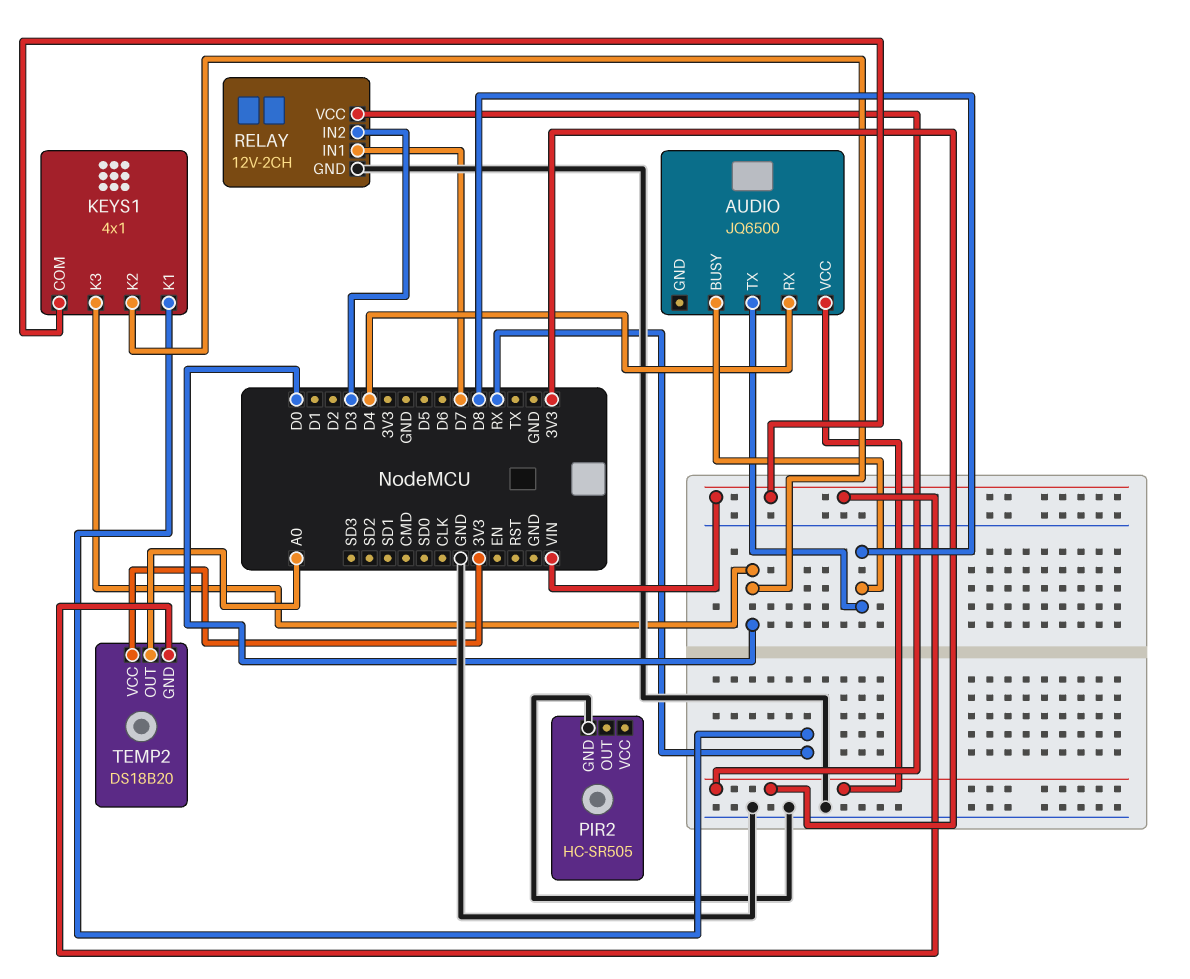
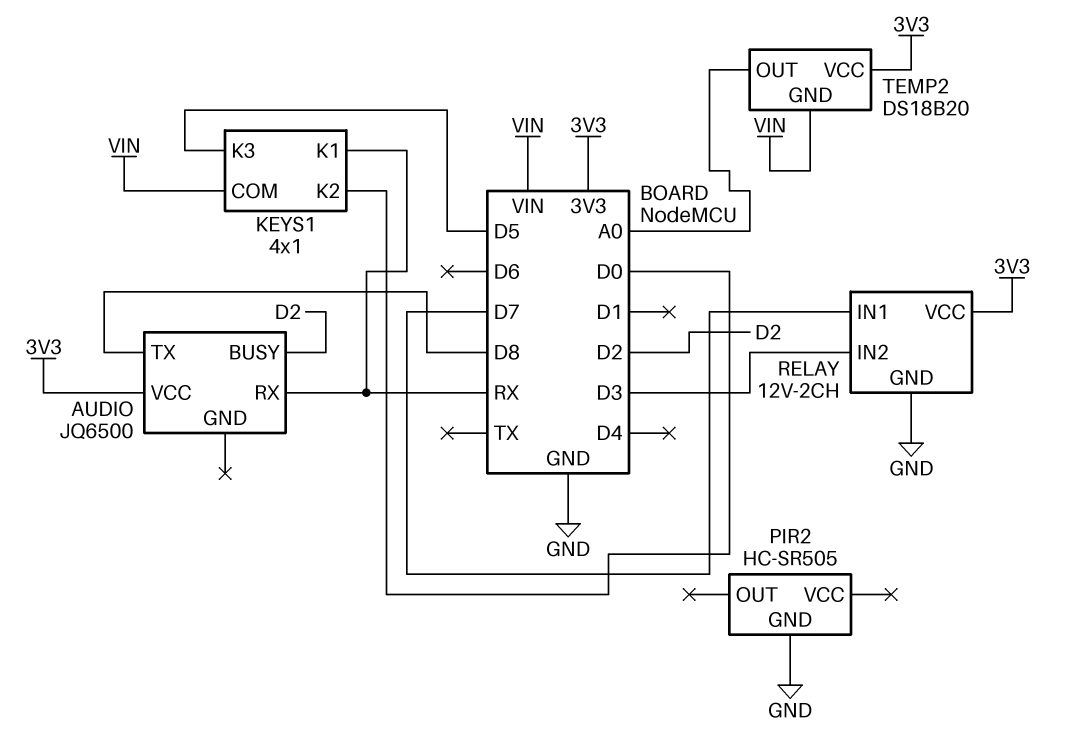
AUDIO pin BUSY: D8 -> D2
AUDIO pin RX: D4 -> RX
KEYS1 pin K3: D0 -> D5

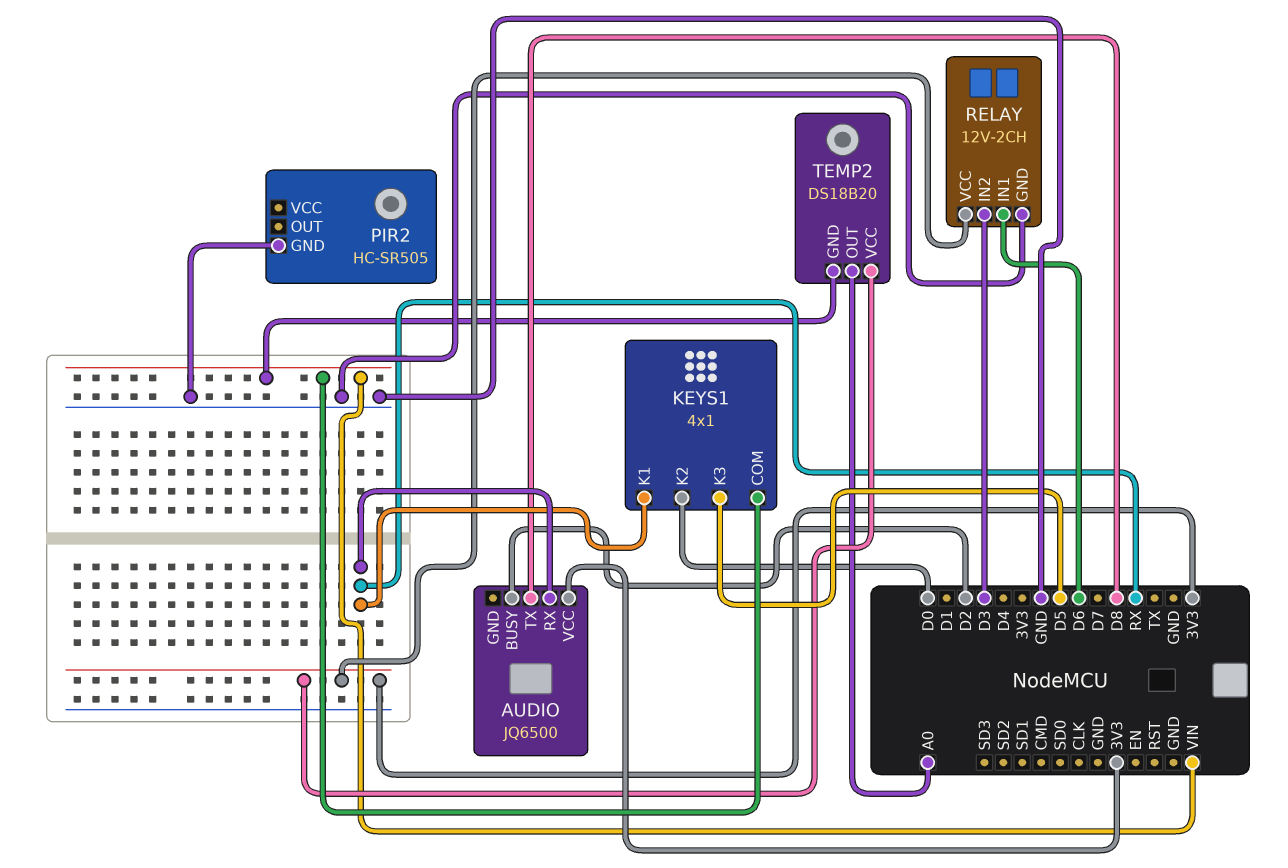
RELAY pin IN1: D7 -> D6

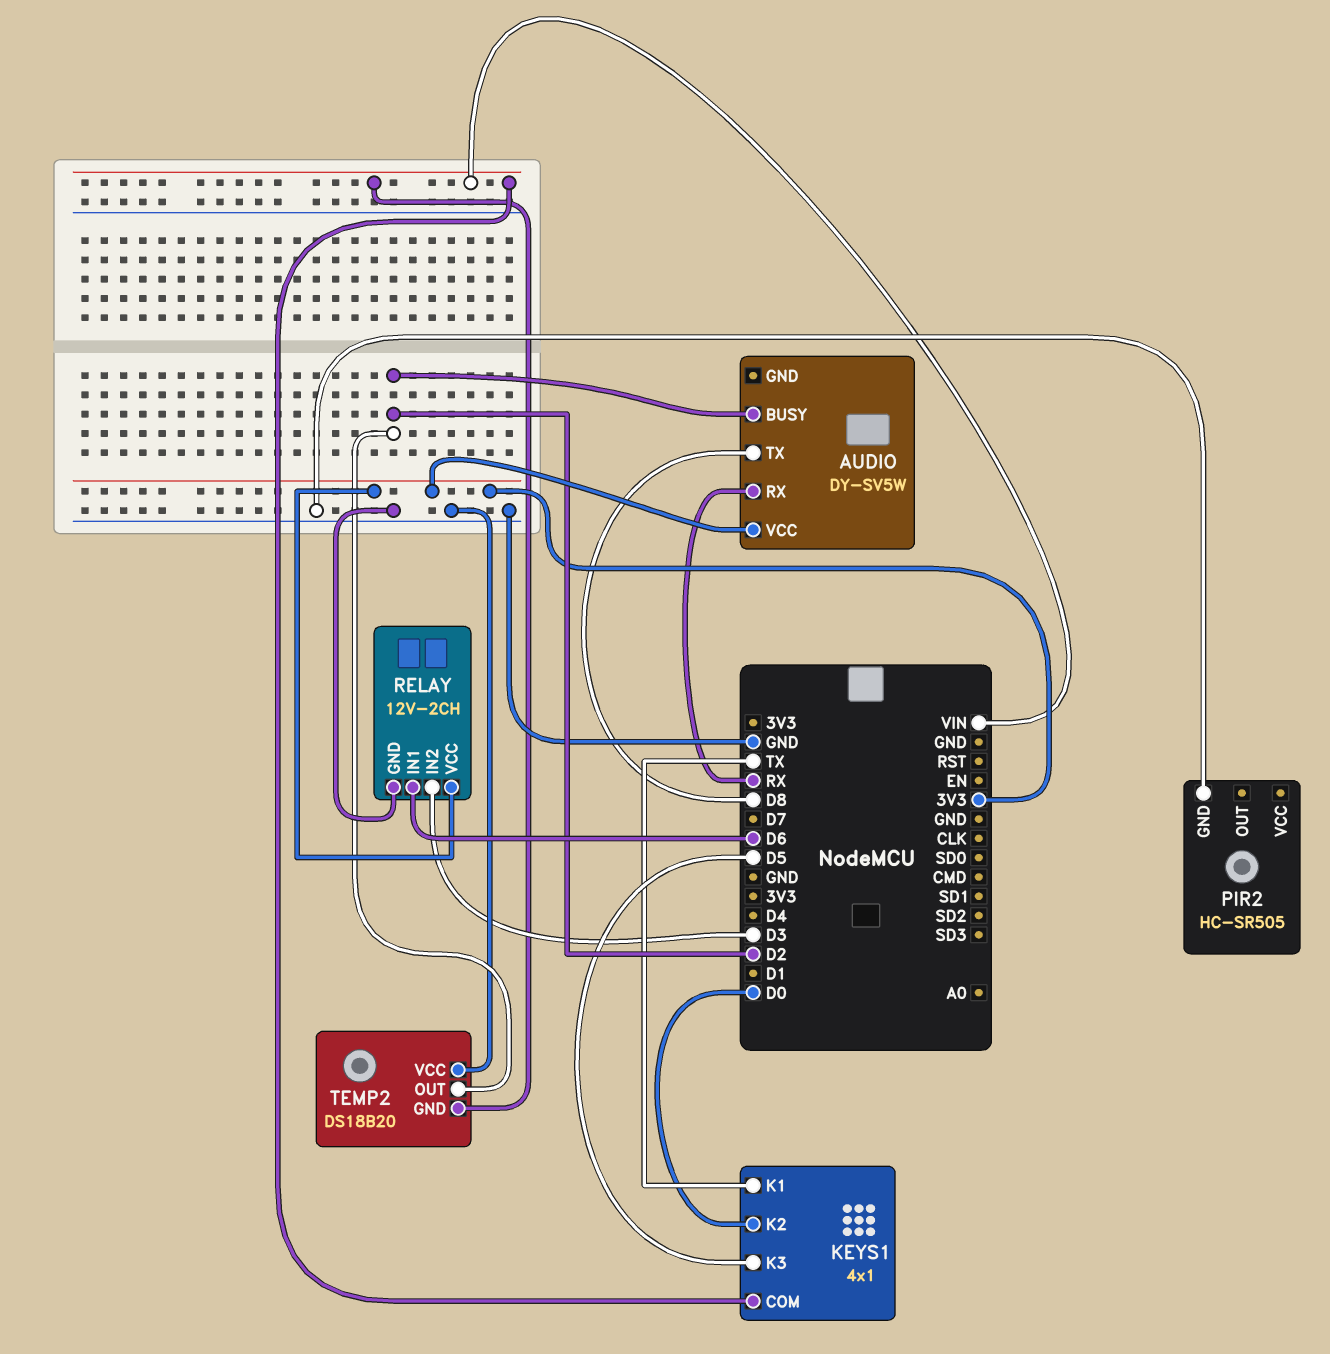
AUDIO: JQ6500 -> DY-SV5W
KEYS1 pin K1: RX -> TX
TEMP2 pin OUT: A0 -> D2
TEMP2 pin VCC: 3V3 -> GND

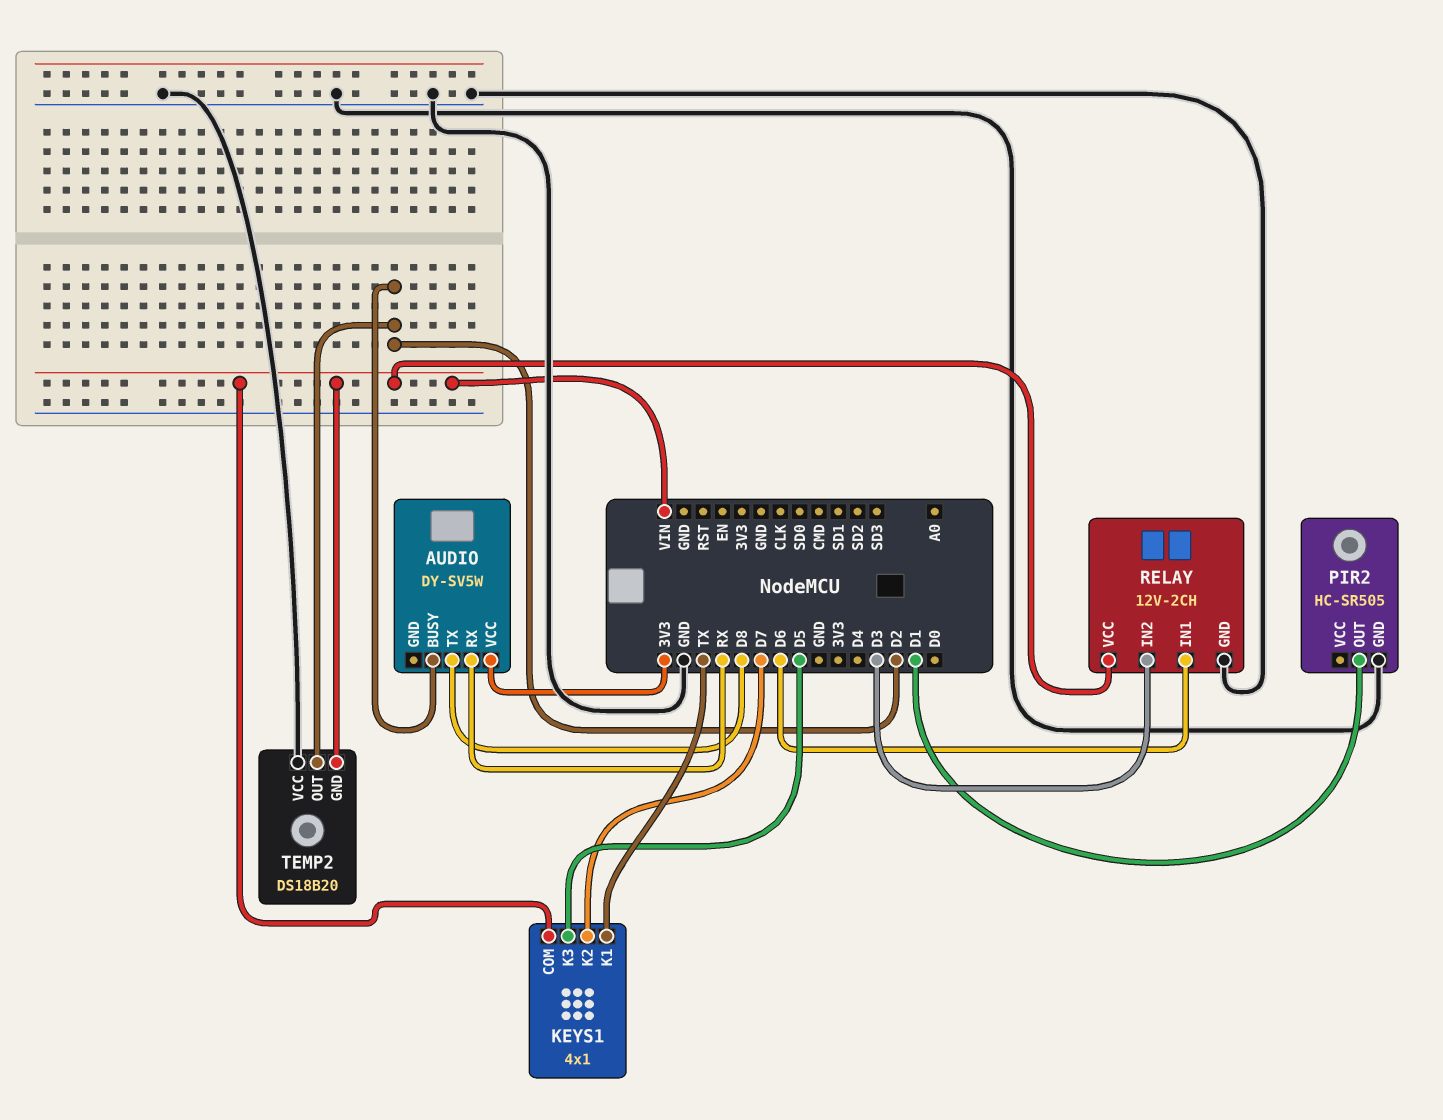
KEYS1 pin K2: D0 -> D7
PIR2 pin OUT: none -> D1
RELAY pin VCC: 3V3 -> VIN

